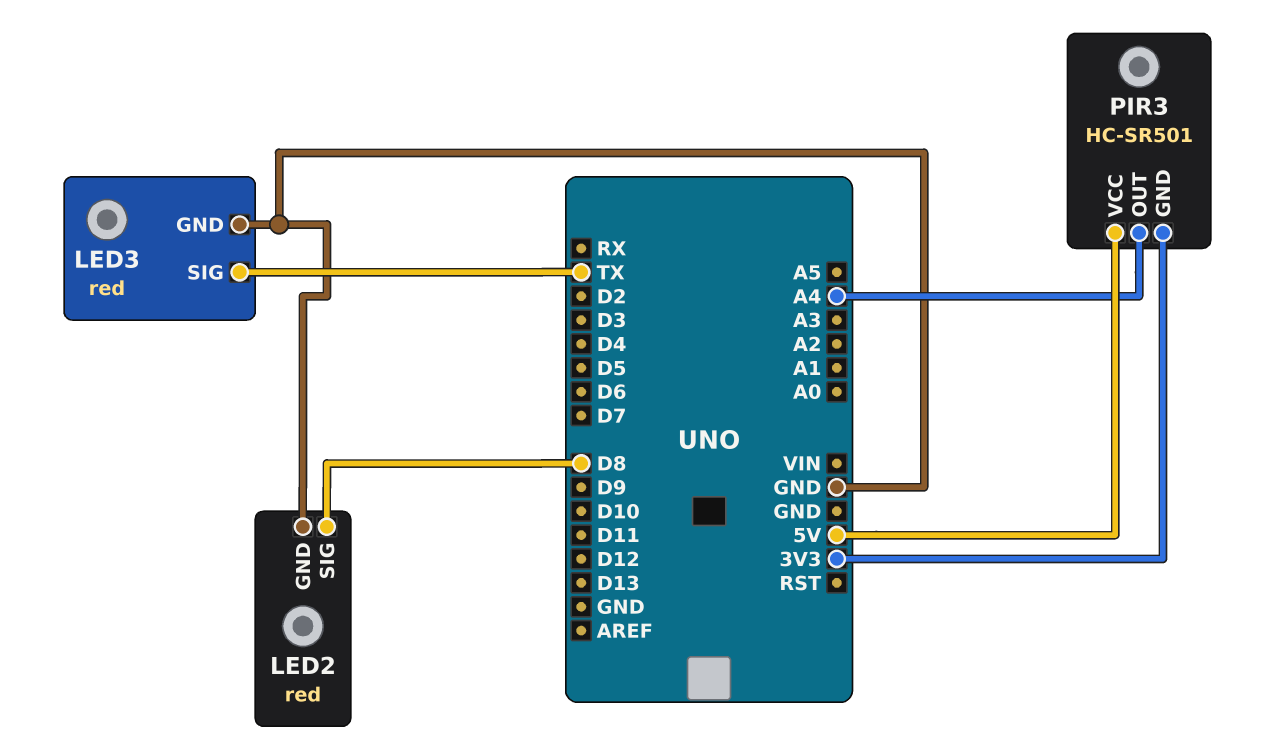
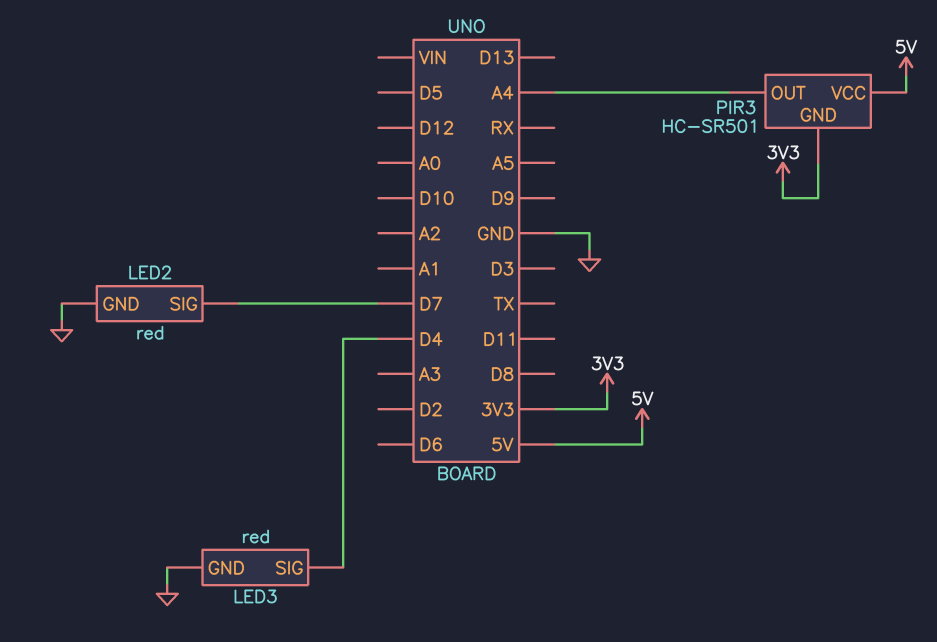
LED2 pin SIG: D8 -> D7
LED3 pin SIG: TX -> D4

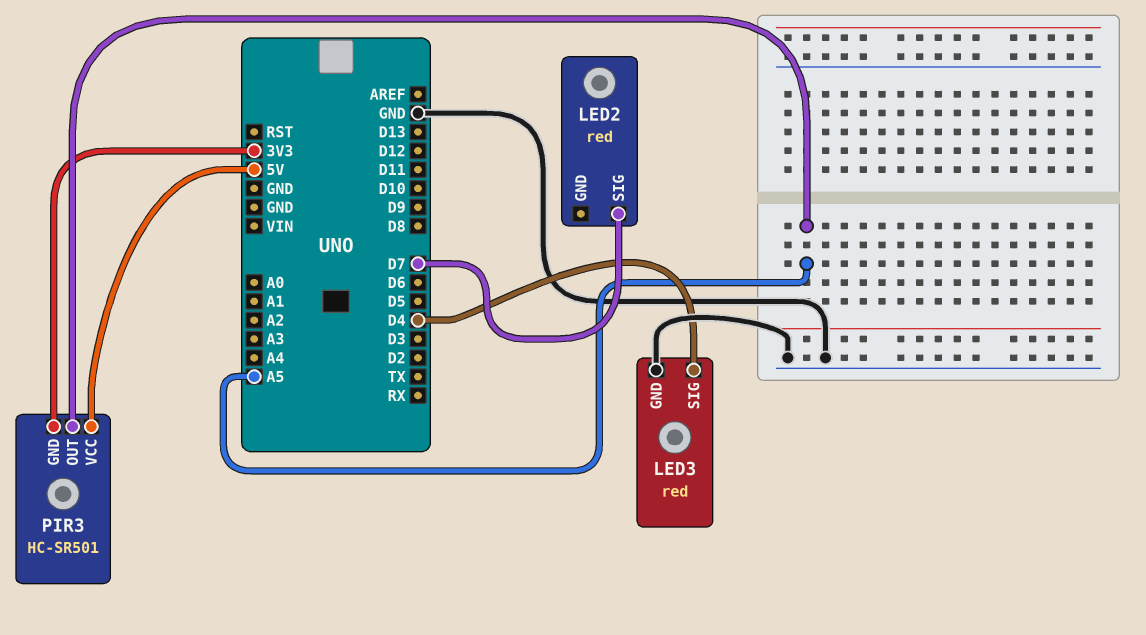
LED2 pin GND: GND -> none
PIR3 pin OUT: A4 -> A5

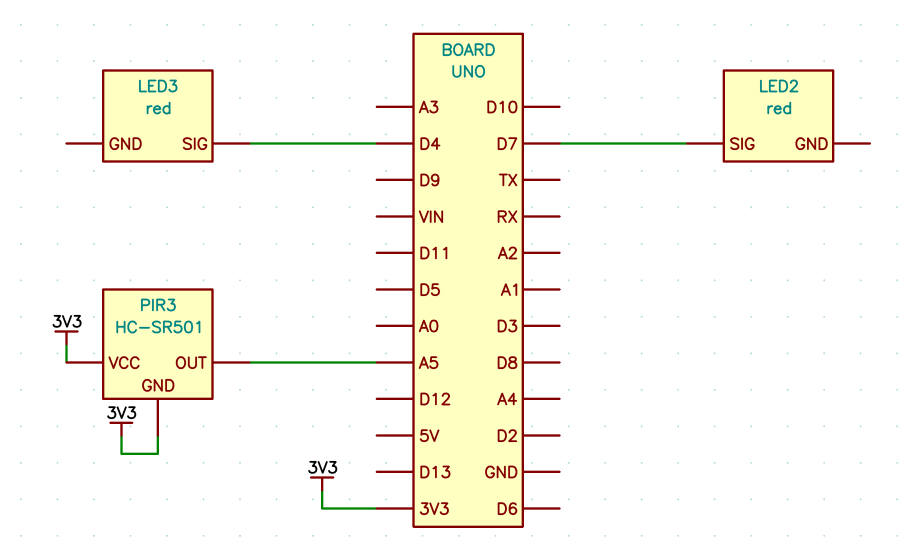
LED3 pin GND: GND -> none
PIR3 pin VCC: 5V -> 3V3

